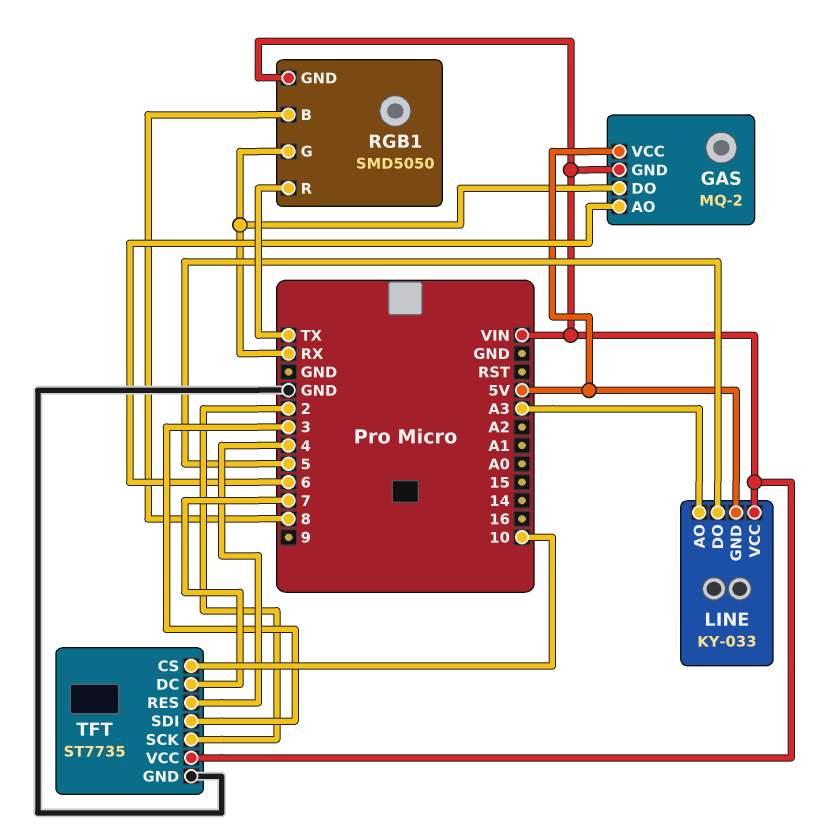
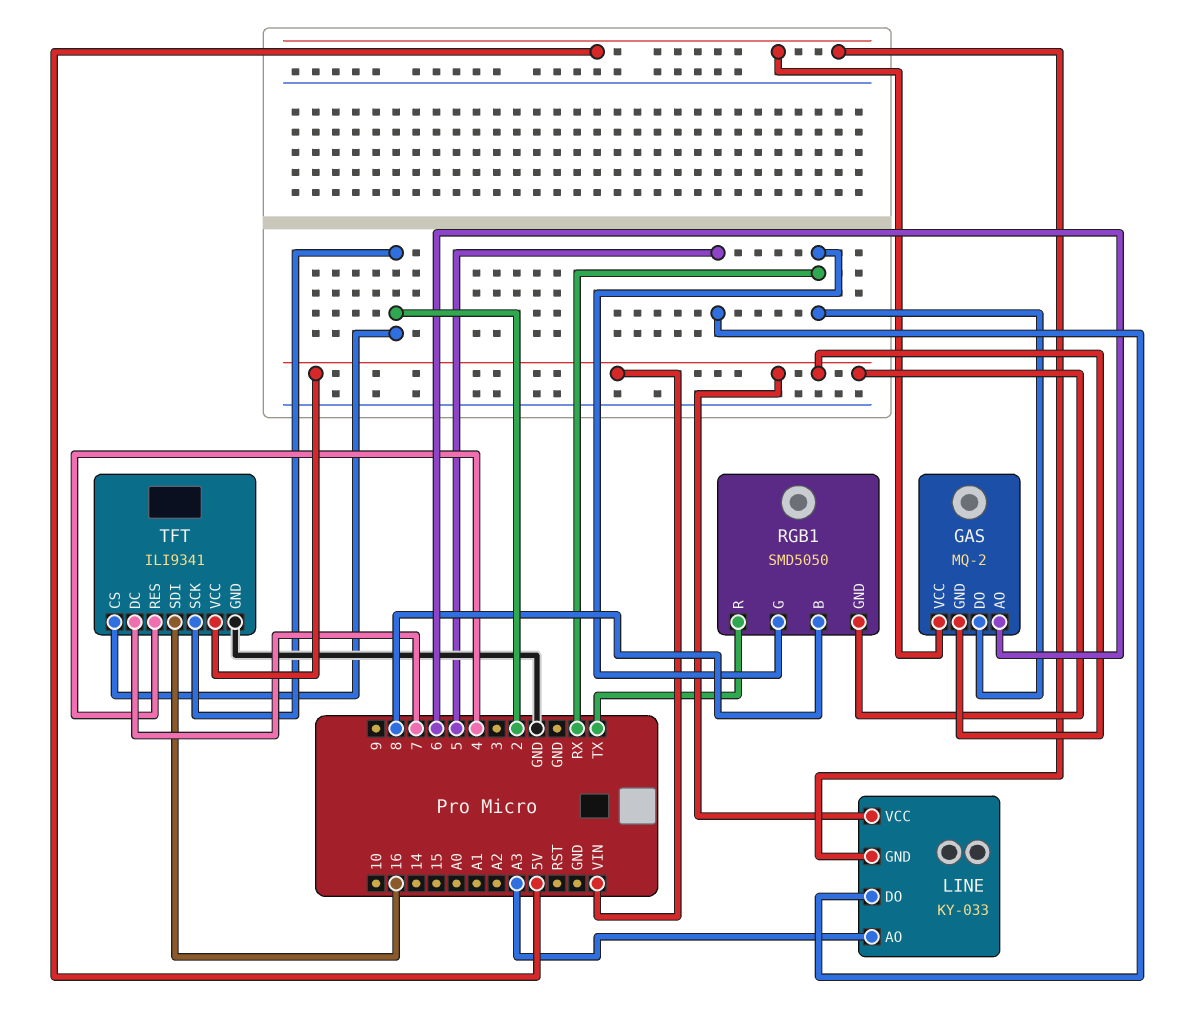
TFT: ST7735 -> ILI9341
TFT pin CS: 10 -> 2
TFT pin SDI: 3 -> 16

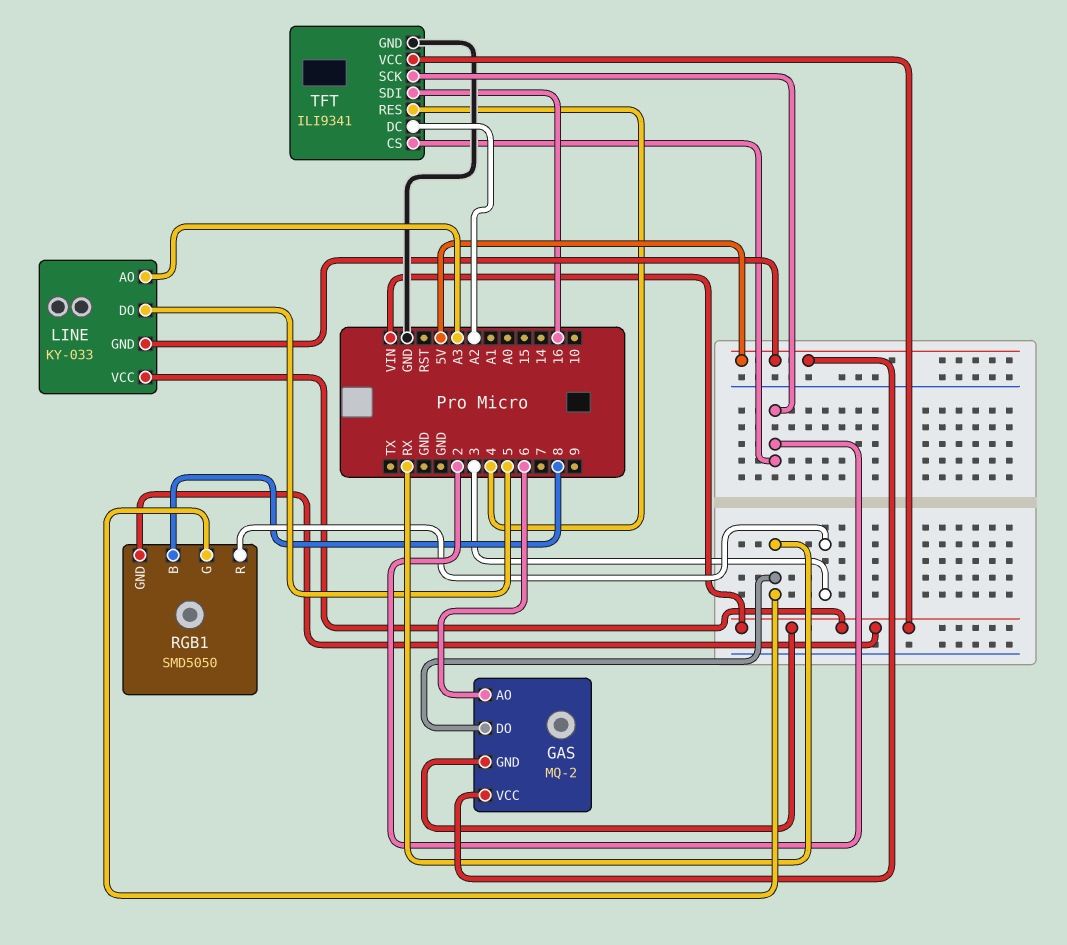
RGB1 pin R: TX -> 3
TFT pin DC: 7 -> A2

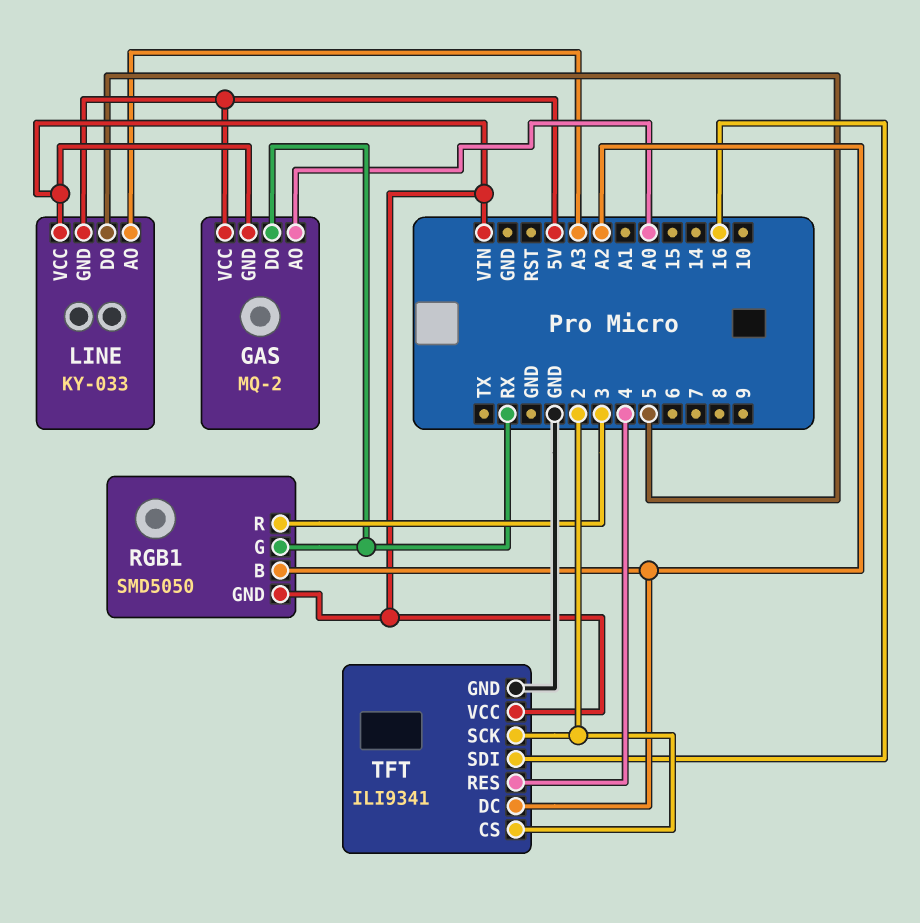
GAS pin AO: 6 -> A0
RGB1 pin B: 8 -> A2

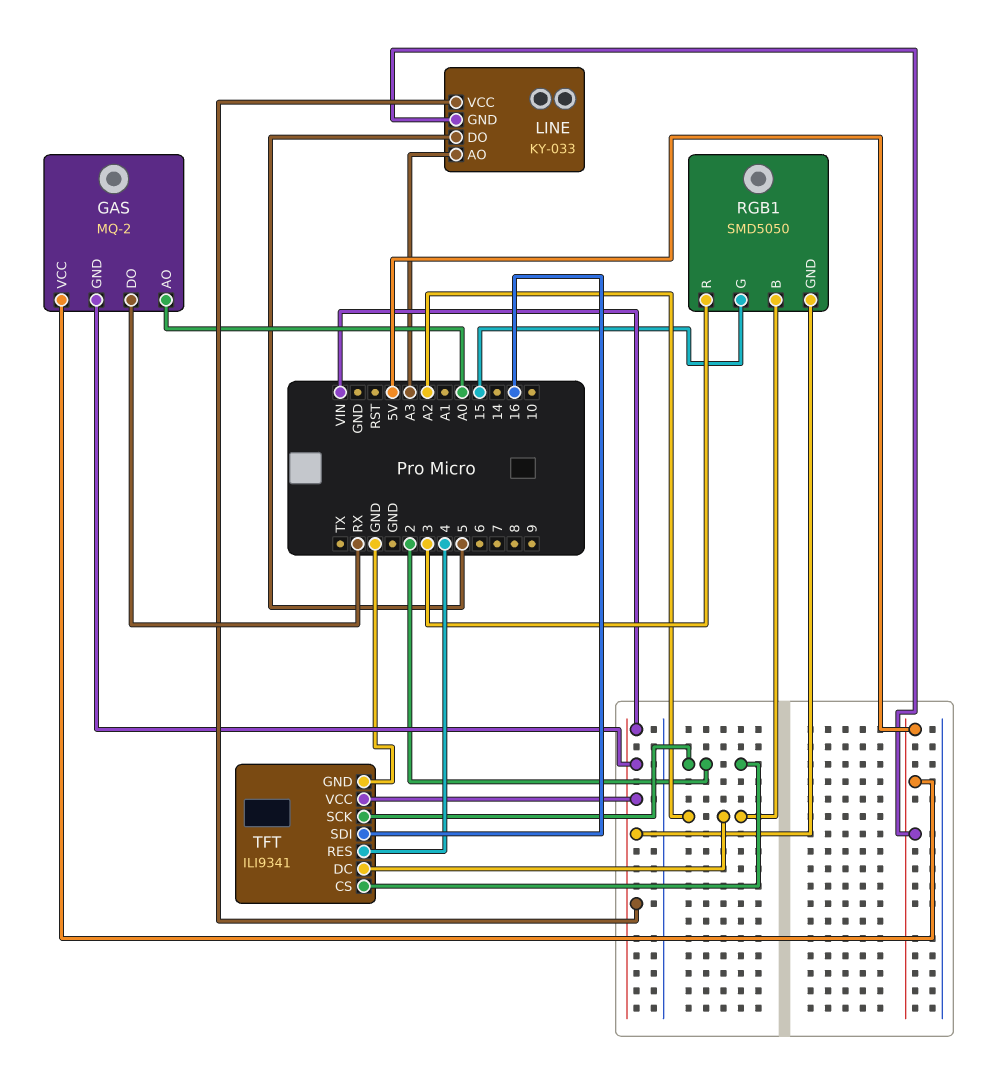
RGB1 pin G: RX -> 15

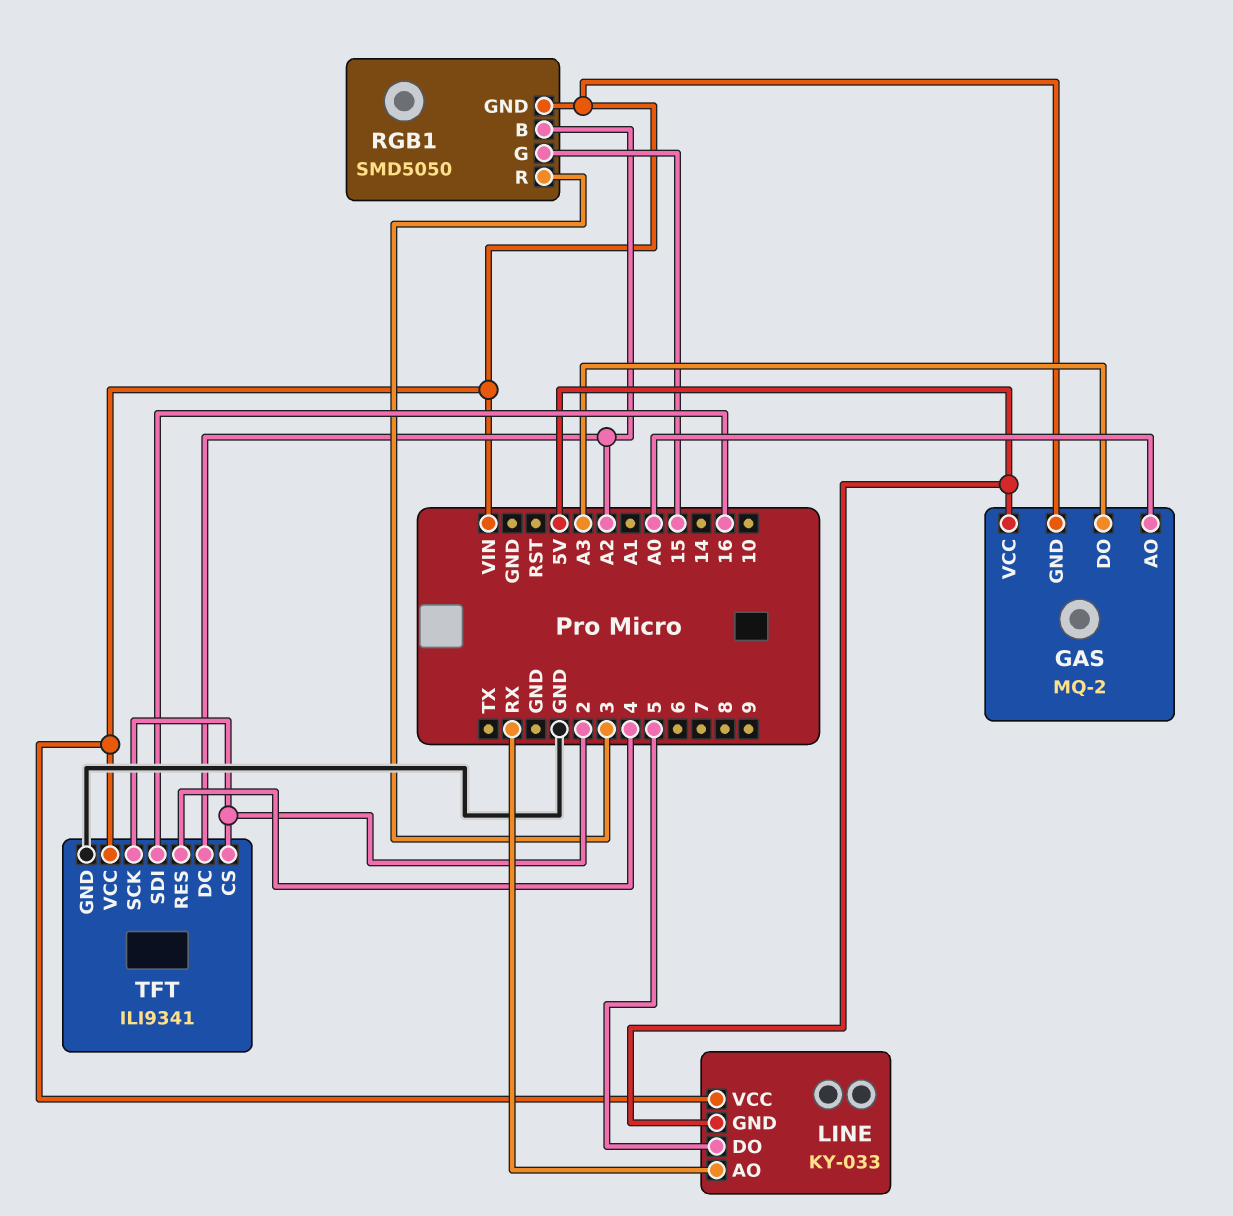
GAS pin DO: RX -> A3
LINE pin AO: A3 -> RX

